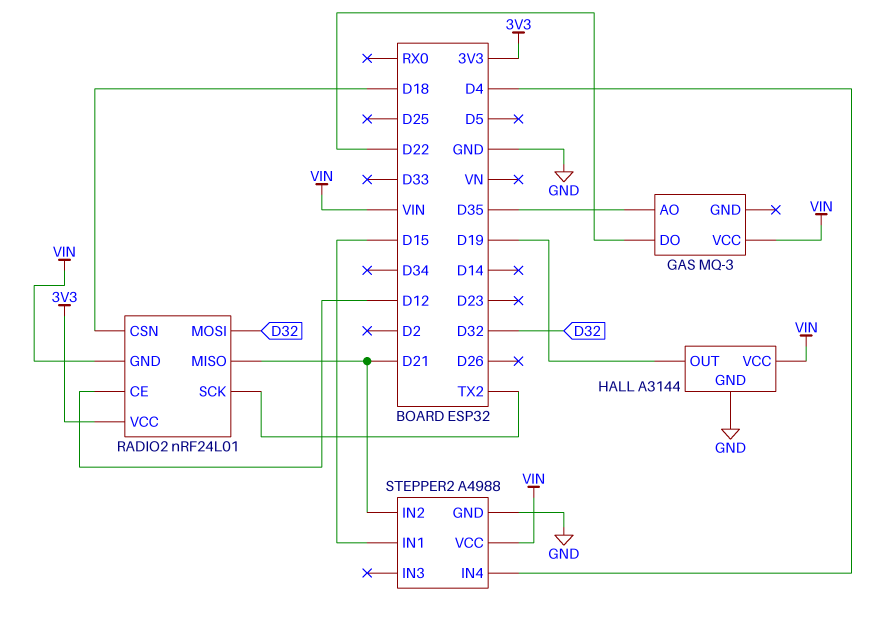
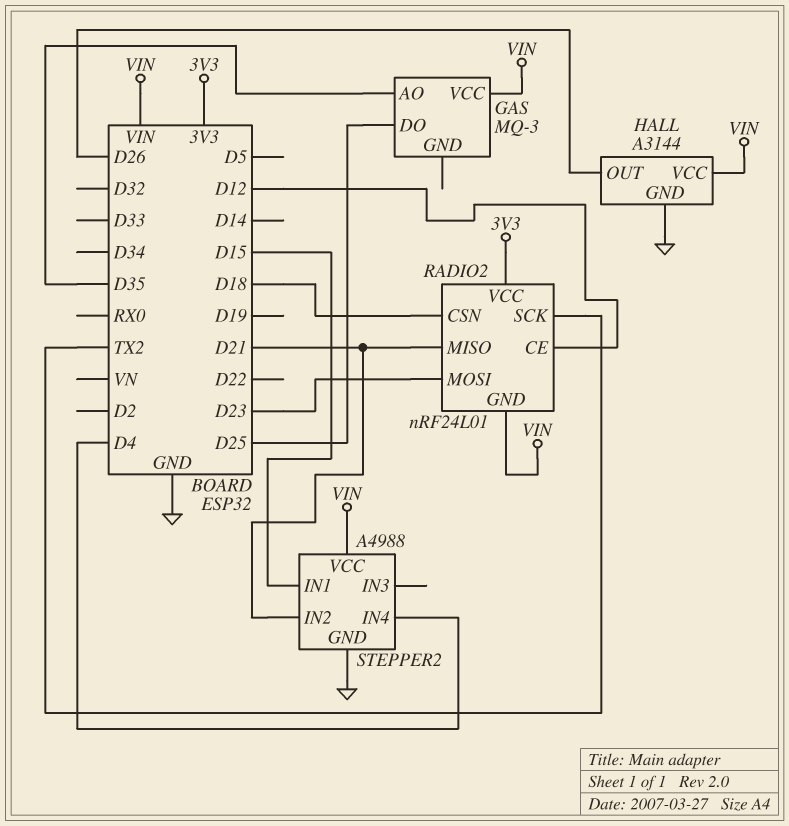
GAS pin DO: D22 -> D25
HALL pin OUT: D19 -> D26
RADIO2 pin MOSI: D32 -> D23

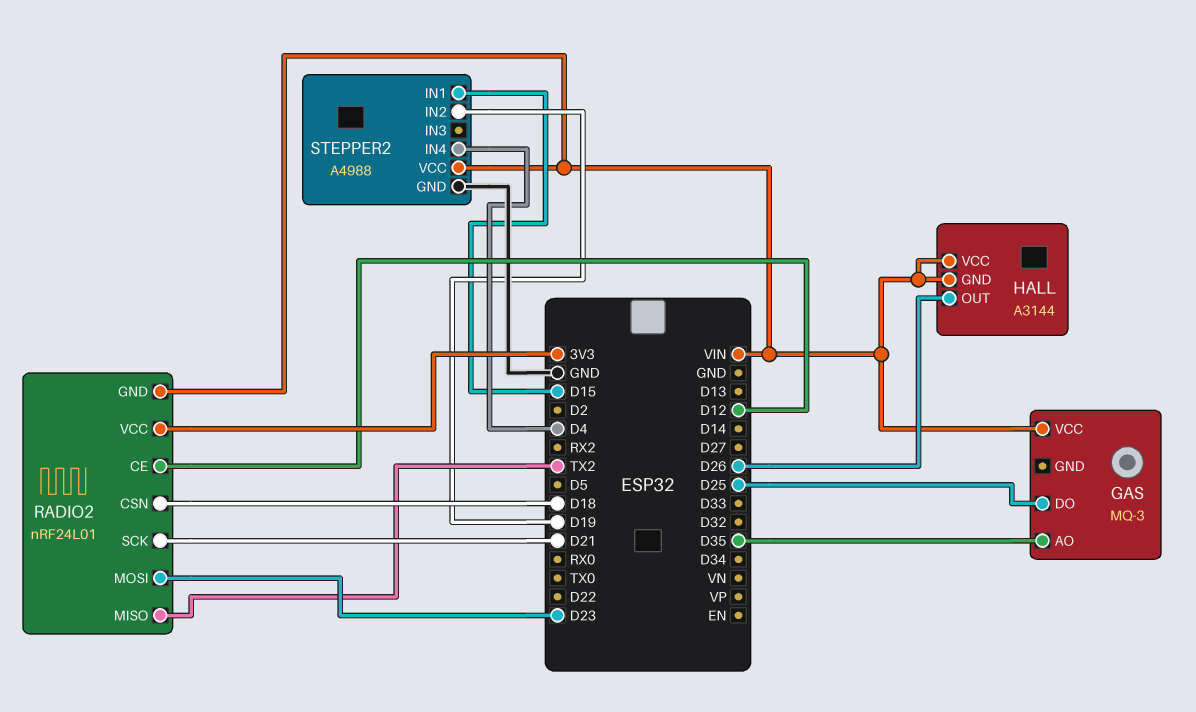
HALL pin GND: GND -> VIN
RADIO2 pin MISO: D21 -> TX2
RADIO2 pin SCK: TX2 -> D21
STEPPER2 pin IN2: D21 -> D19

